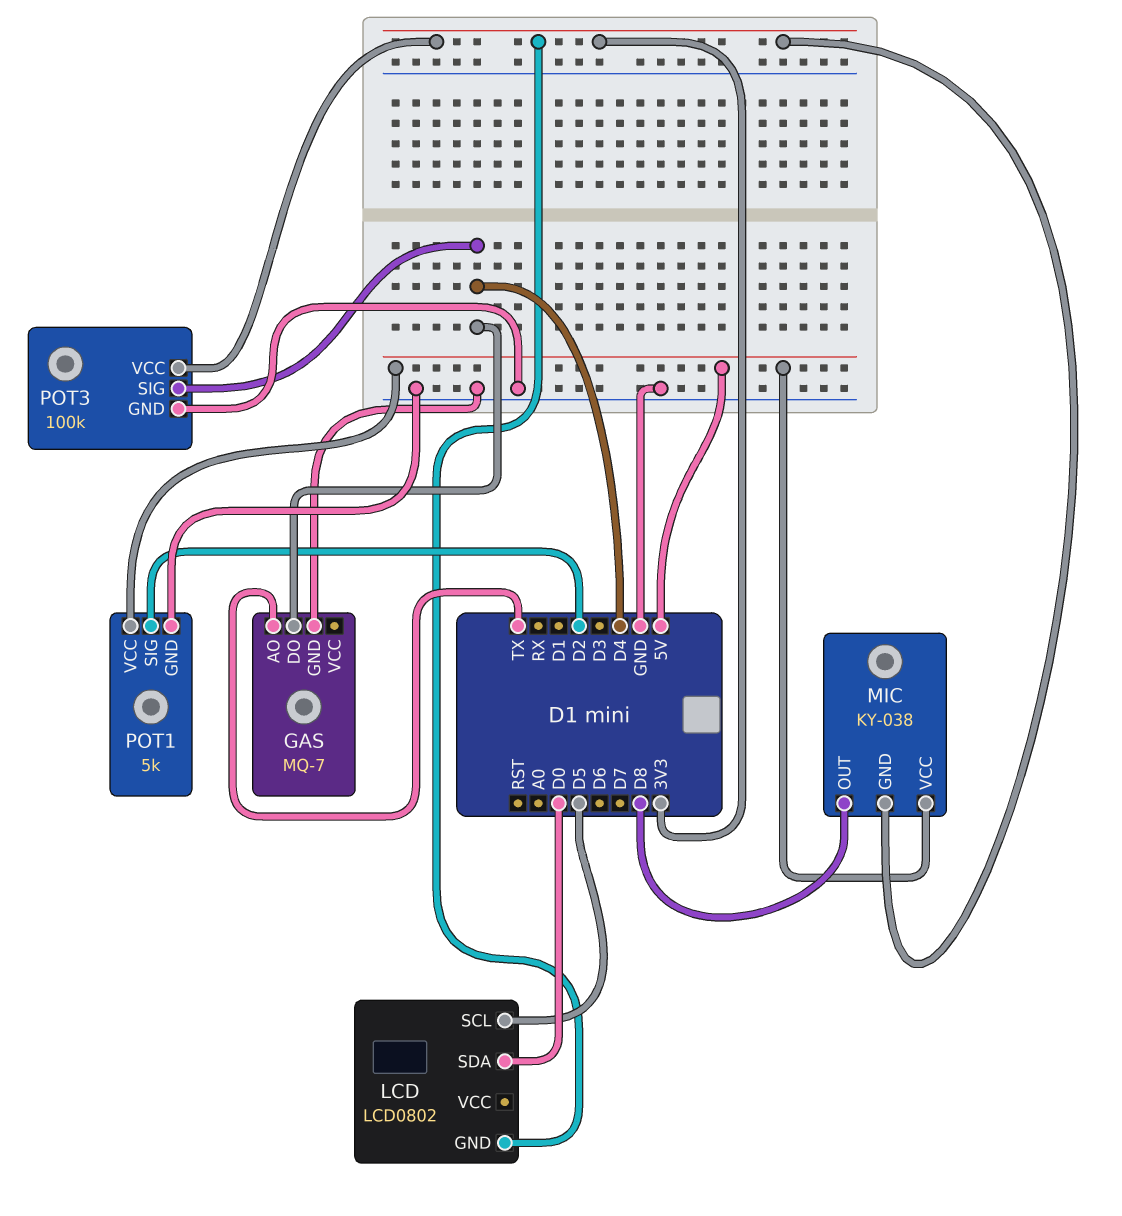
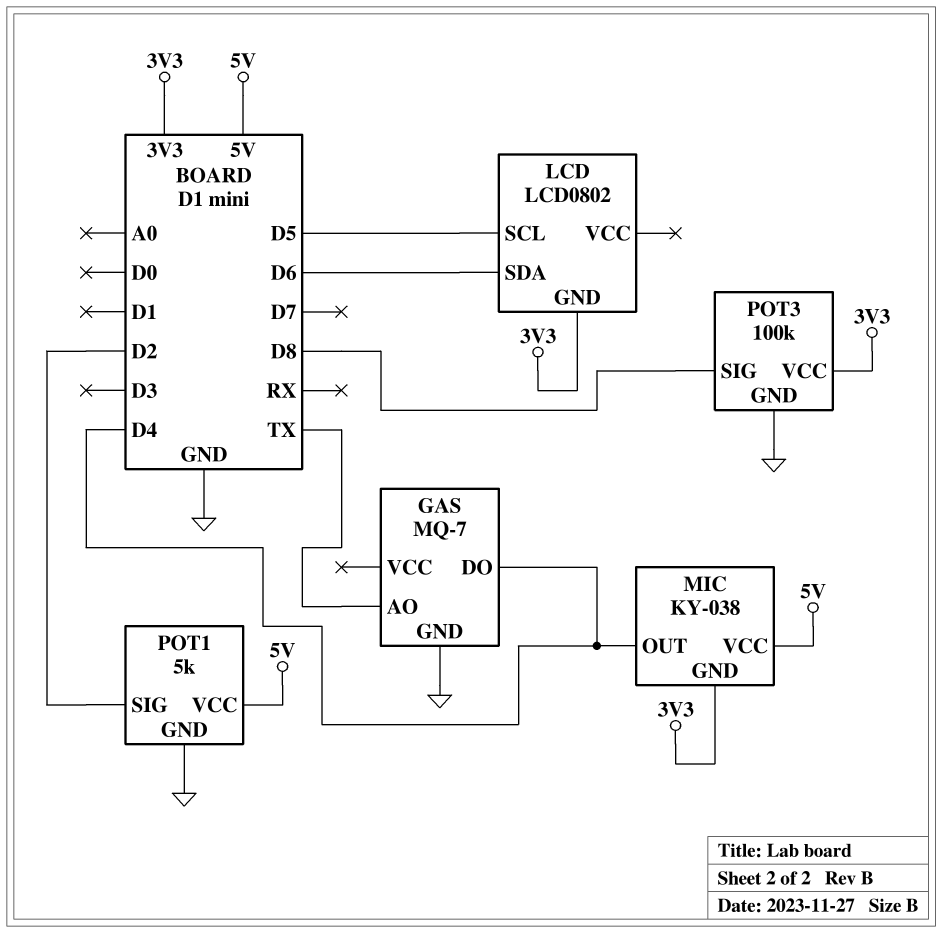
LCD pin SDA: D0 -> D6
MIC pin OUT: D8 -> D4
POT3 pin SIG: D4 -> D8

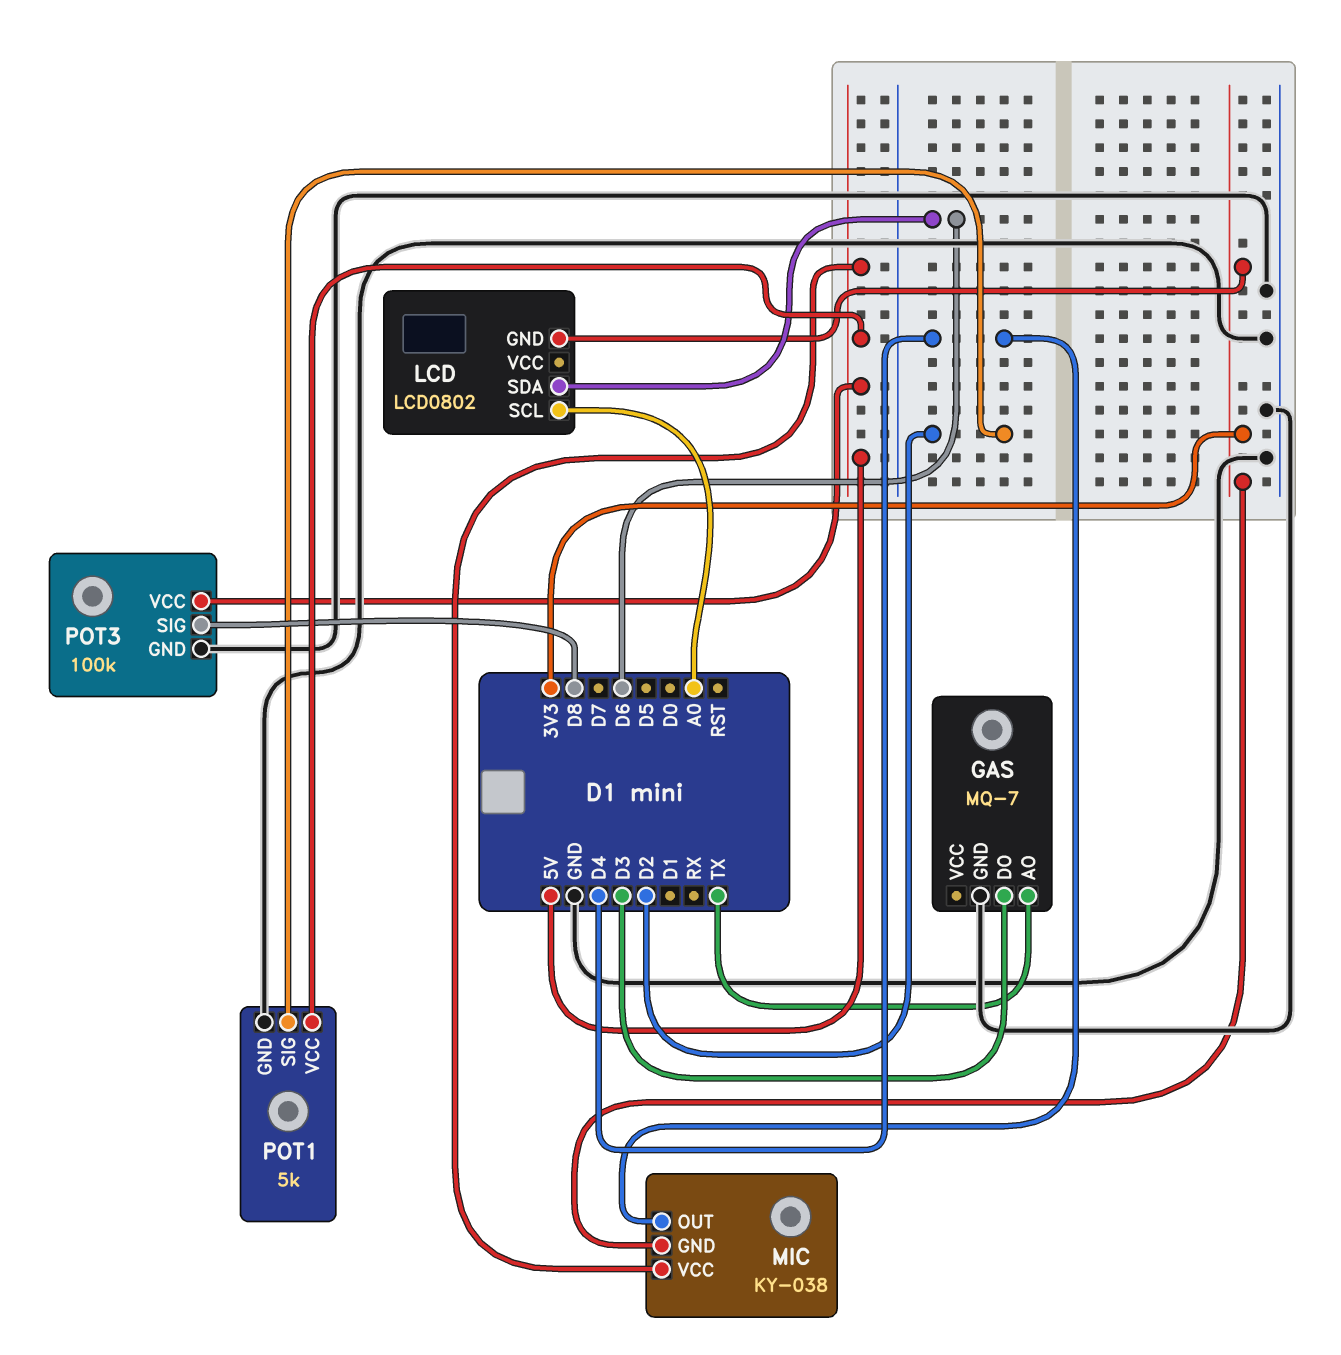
GAS pin DO: D4 -> D3
LCD pin SCL: D5 -> A0
POT3 pin VCC: 3V3 -> 5V

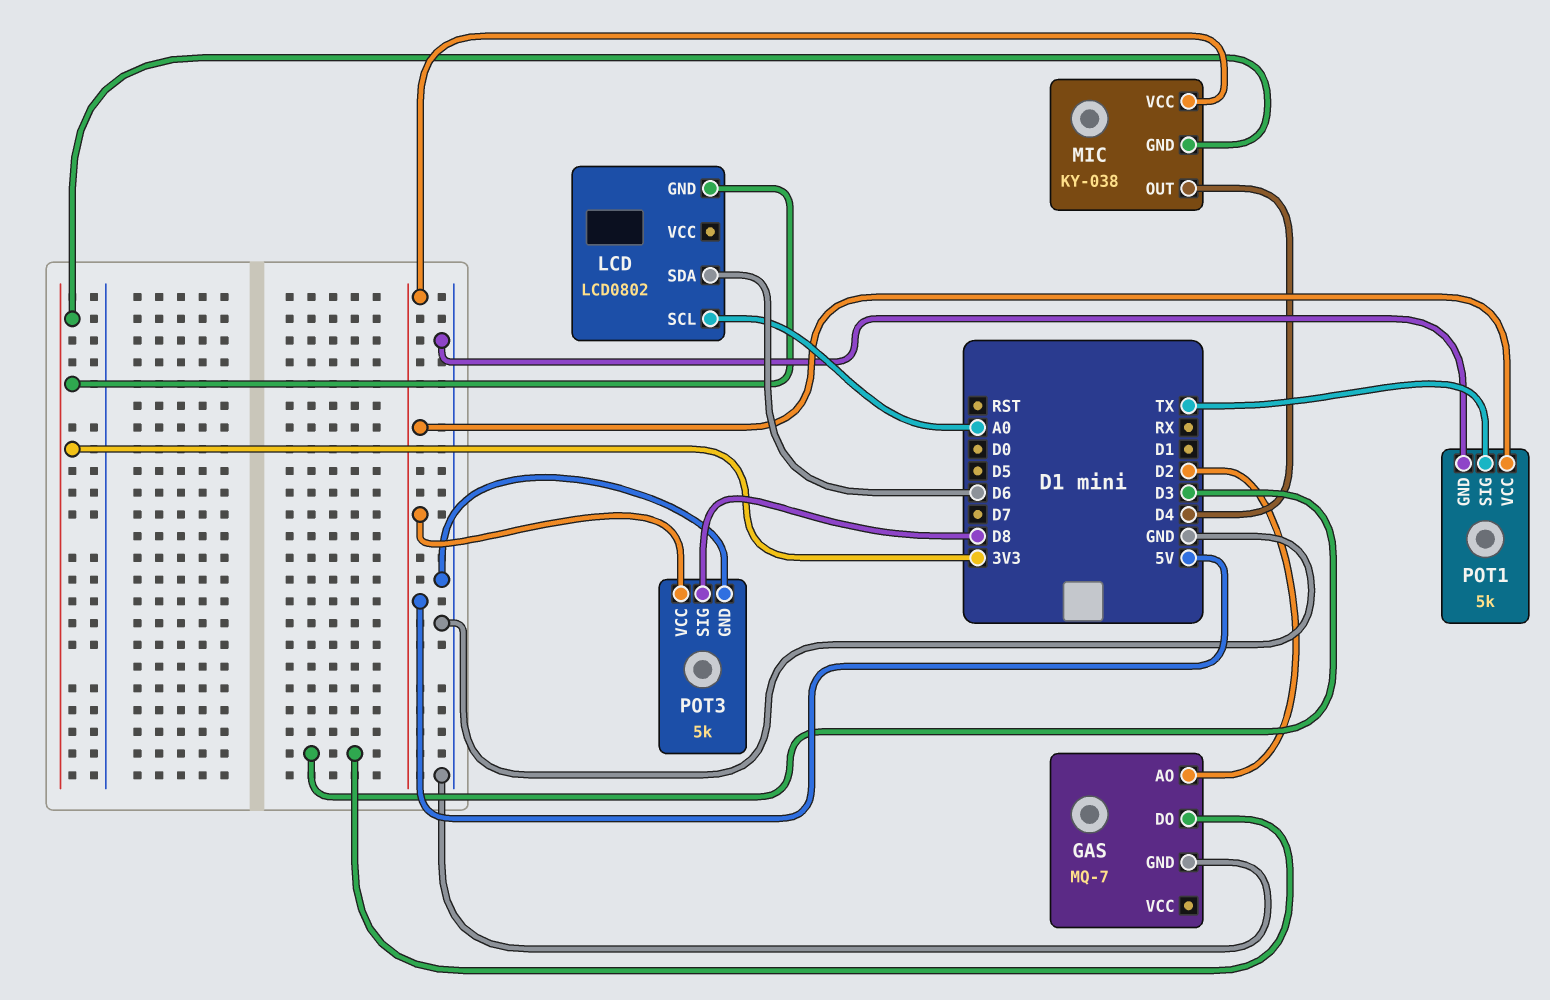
GAS pin AO: TX -> D2
POT1 pin SIG: D2 -> TX
POT3: 100k -> 5k

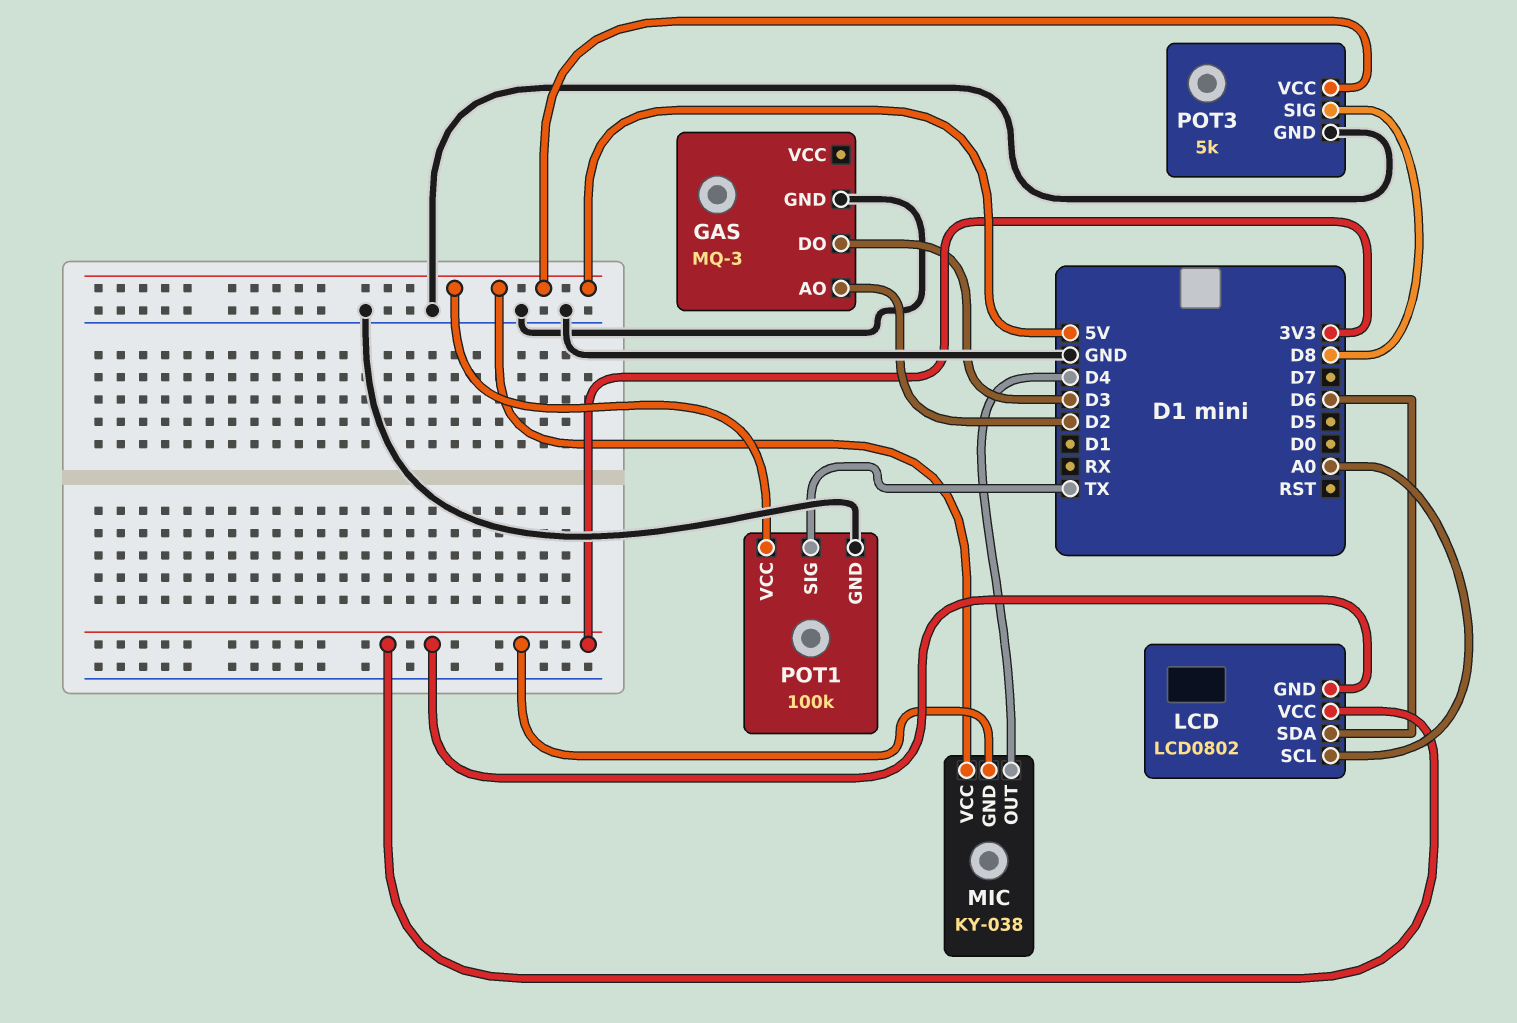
GAS: MQ-7 -> MQ-3
LCD pin VCC: none -> 3V3
POT1: 5k -> 100k

